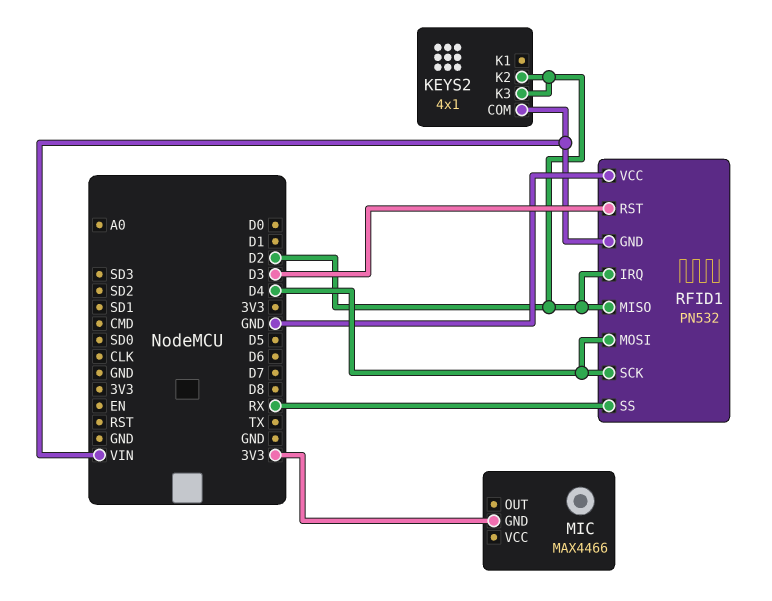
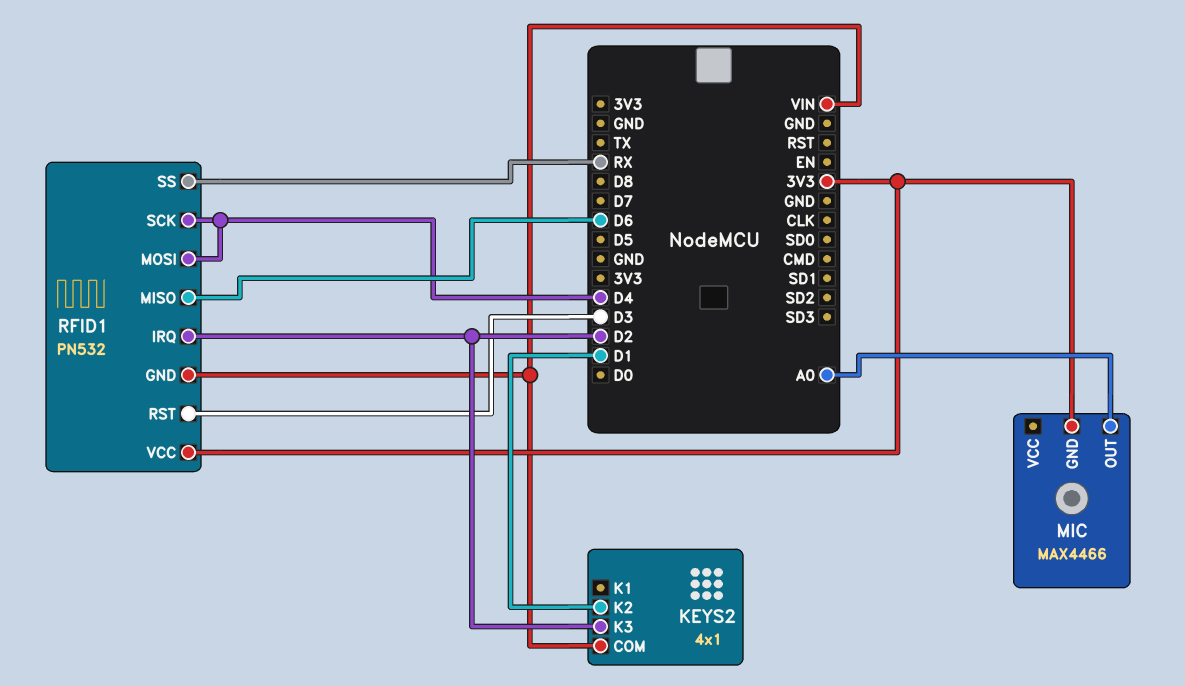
KEYS2 pin K2: D2 -> D1
MIC pin OUT: none -> A0
RFID1 pin MISO: D2 -> D6
RFID1 pin VCC: GND -> 3V3

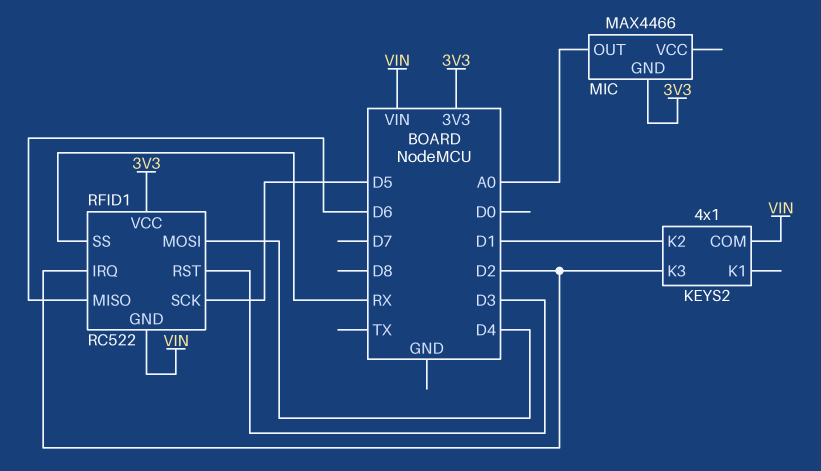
RFID1: PN532 -> RC522
RFID1 pin SCK: D4 -> D5

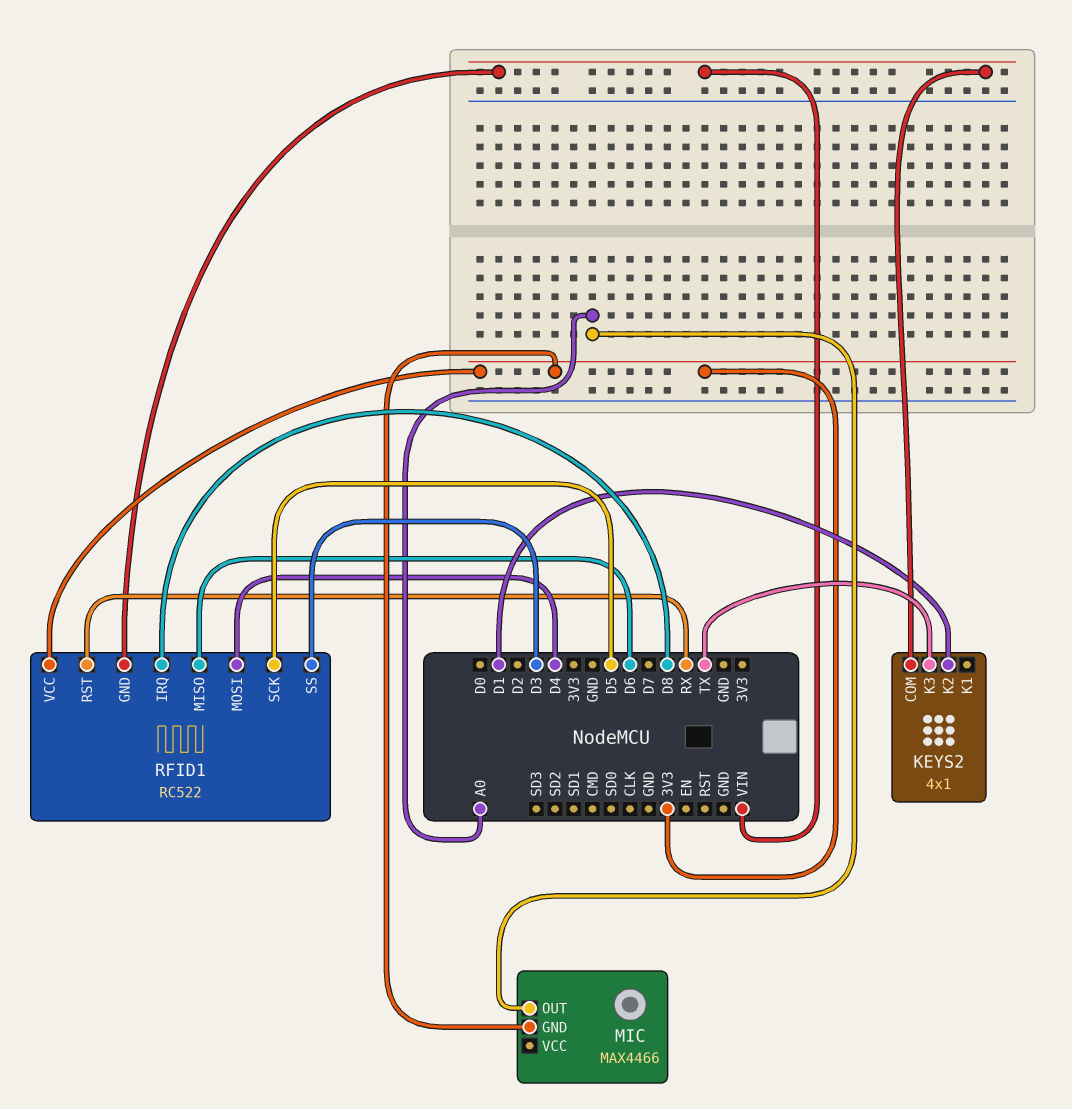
KEYS2 pin K3: D2 -> TX
RFID1 pin IRQ: D2 -> D8
RFID1 pin RST: D3 -> RX
RFID1 pin SS: RX -> D3

